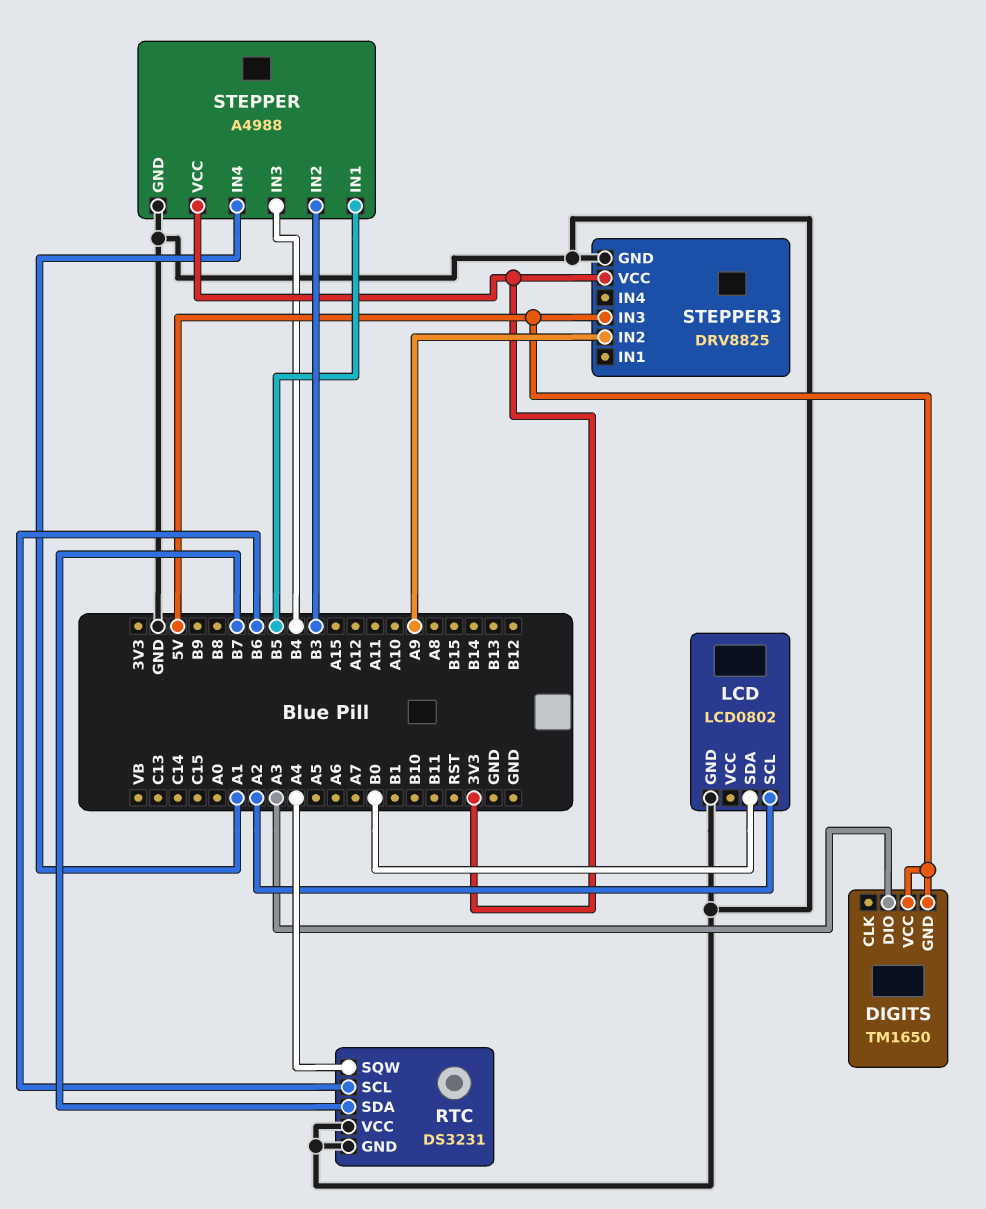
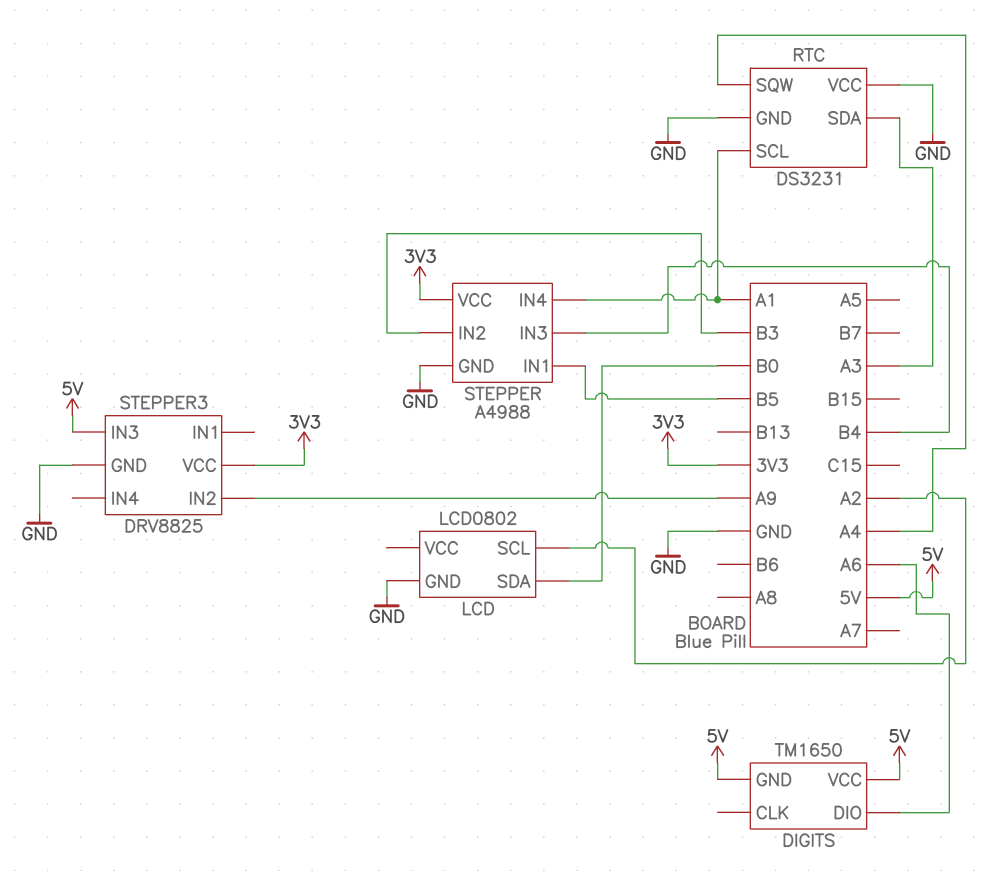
DIGITS pin DIO: A3 -> A6
RTC pin SCL: B6 -> A1
RTC pin SDA: B7 -> A3

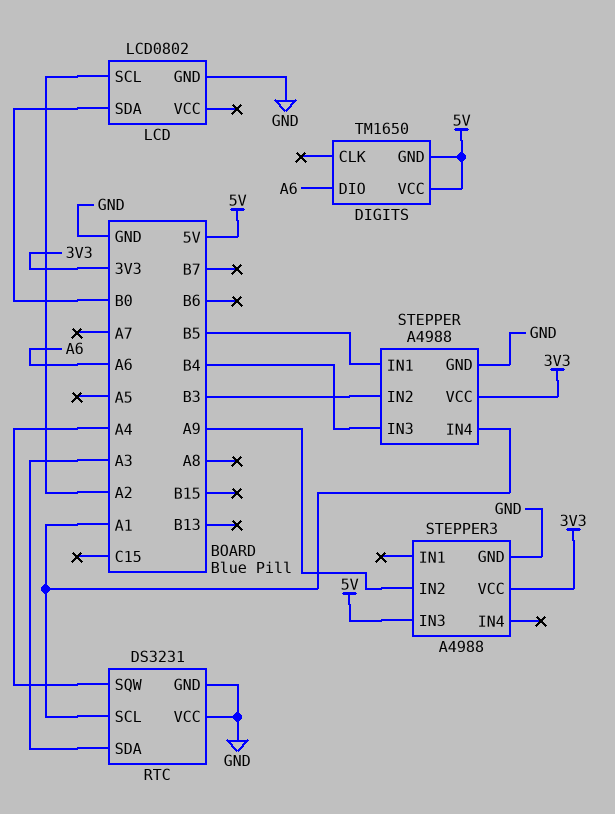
STEPPER3: DRV8825 -> A4988

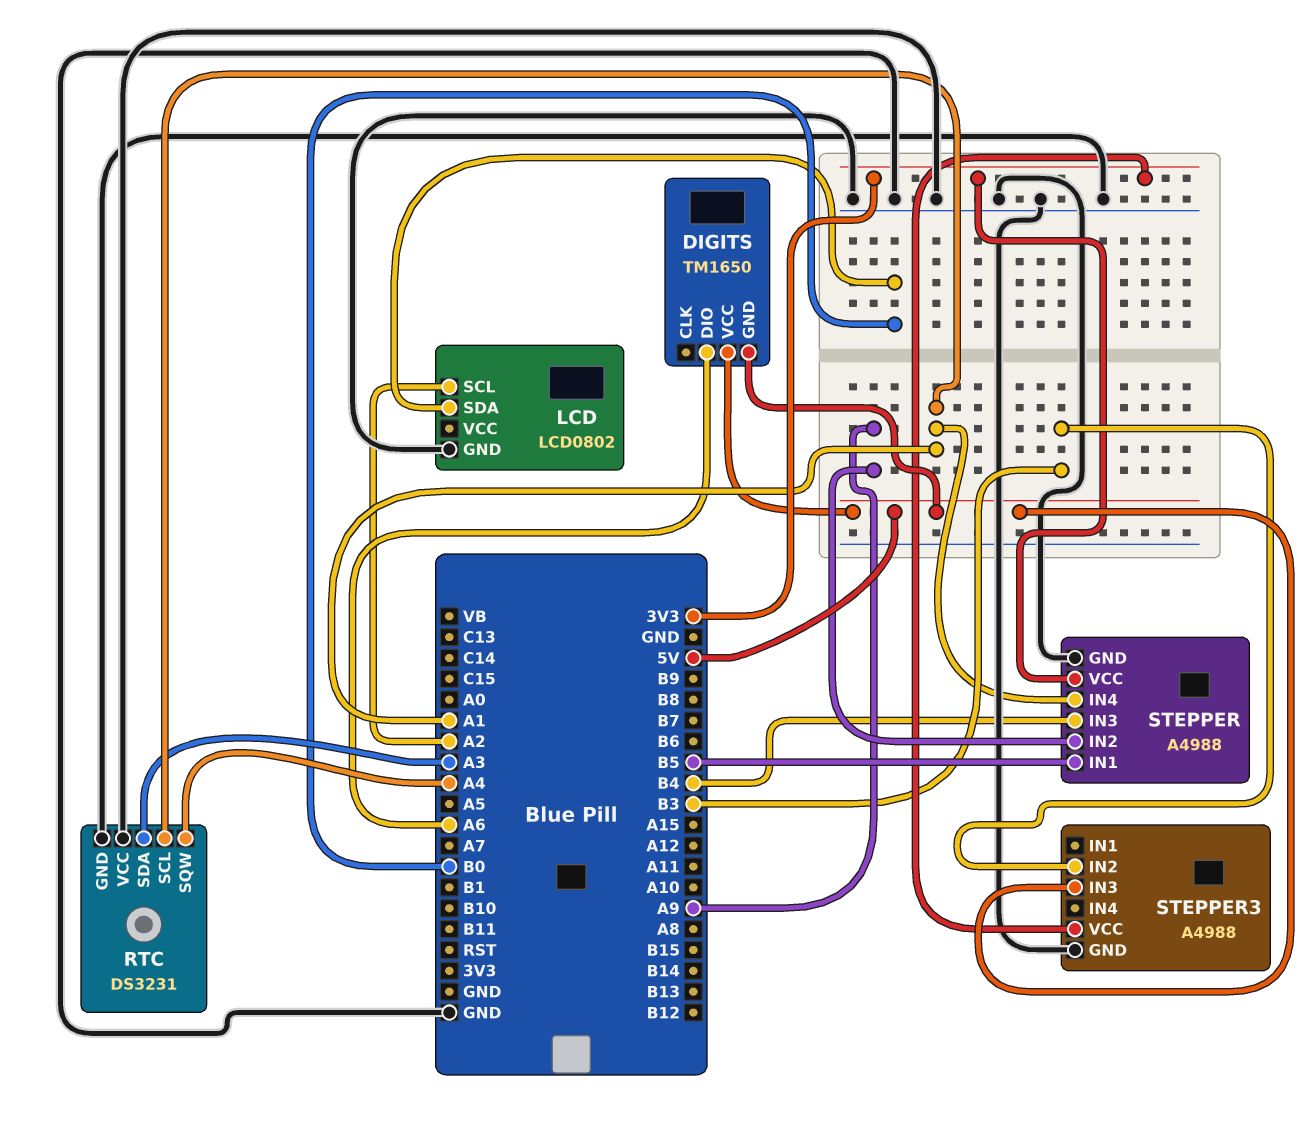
STEPPER pin IN2: B3 -> A9
STEPPER3 pin IN2: A9 -> B3

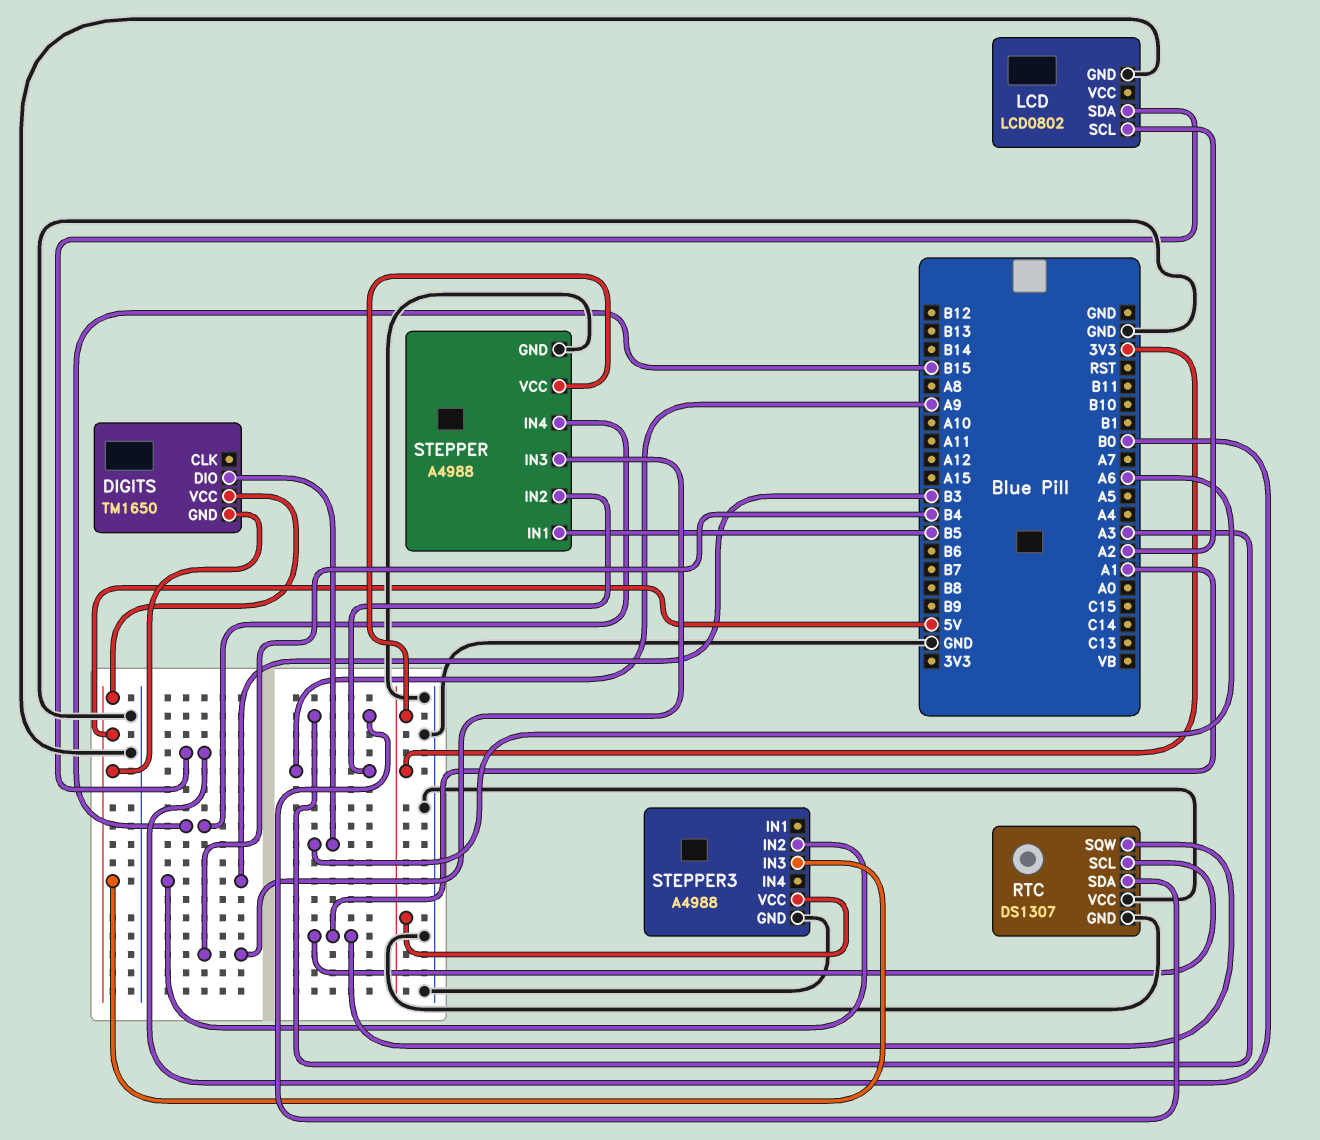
RTC: DS3231 -> DS1307
RTC pin SQW: A4 -> A1
STEPPER pin IN4: A1 -> B15

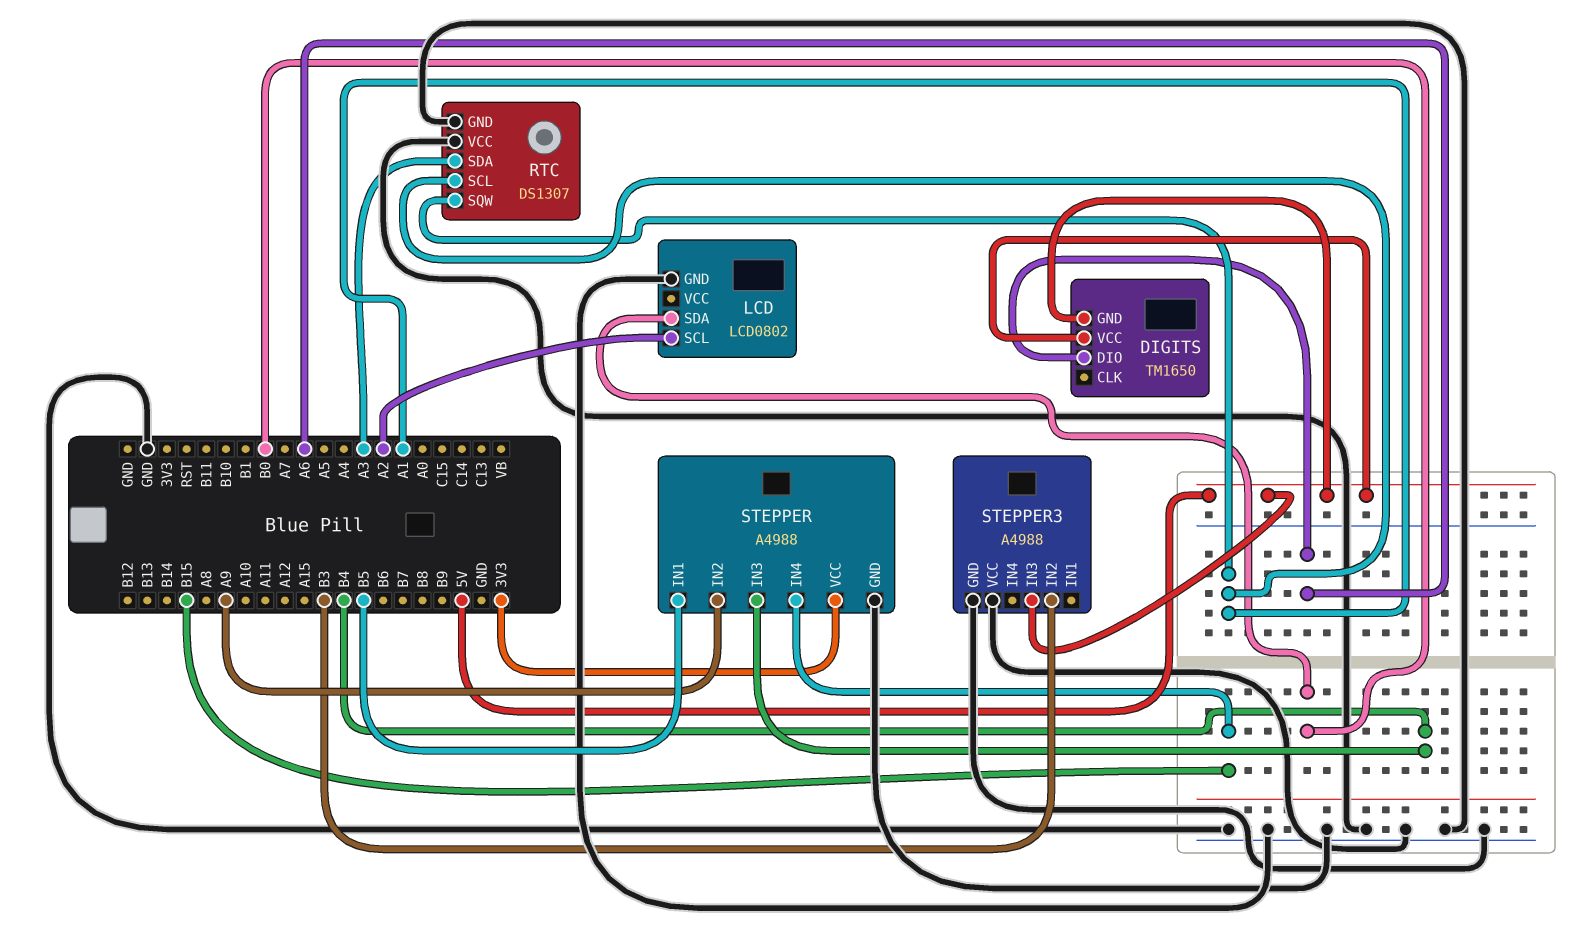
STEPPER3 pin VCC: 3V3 -> GND

